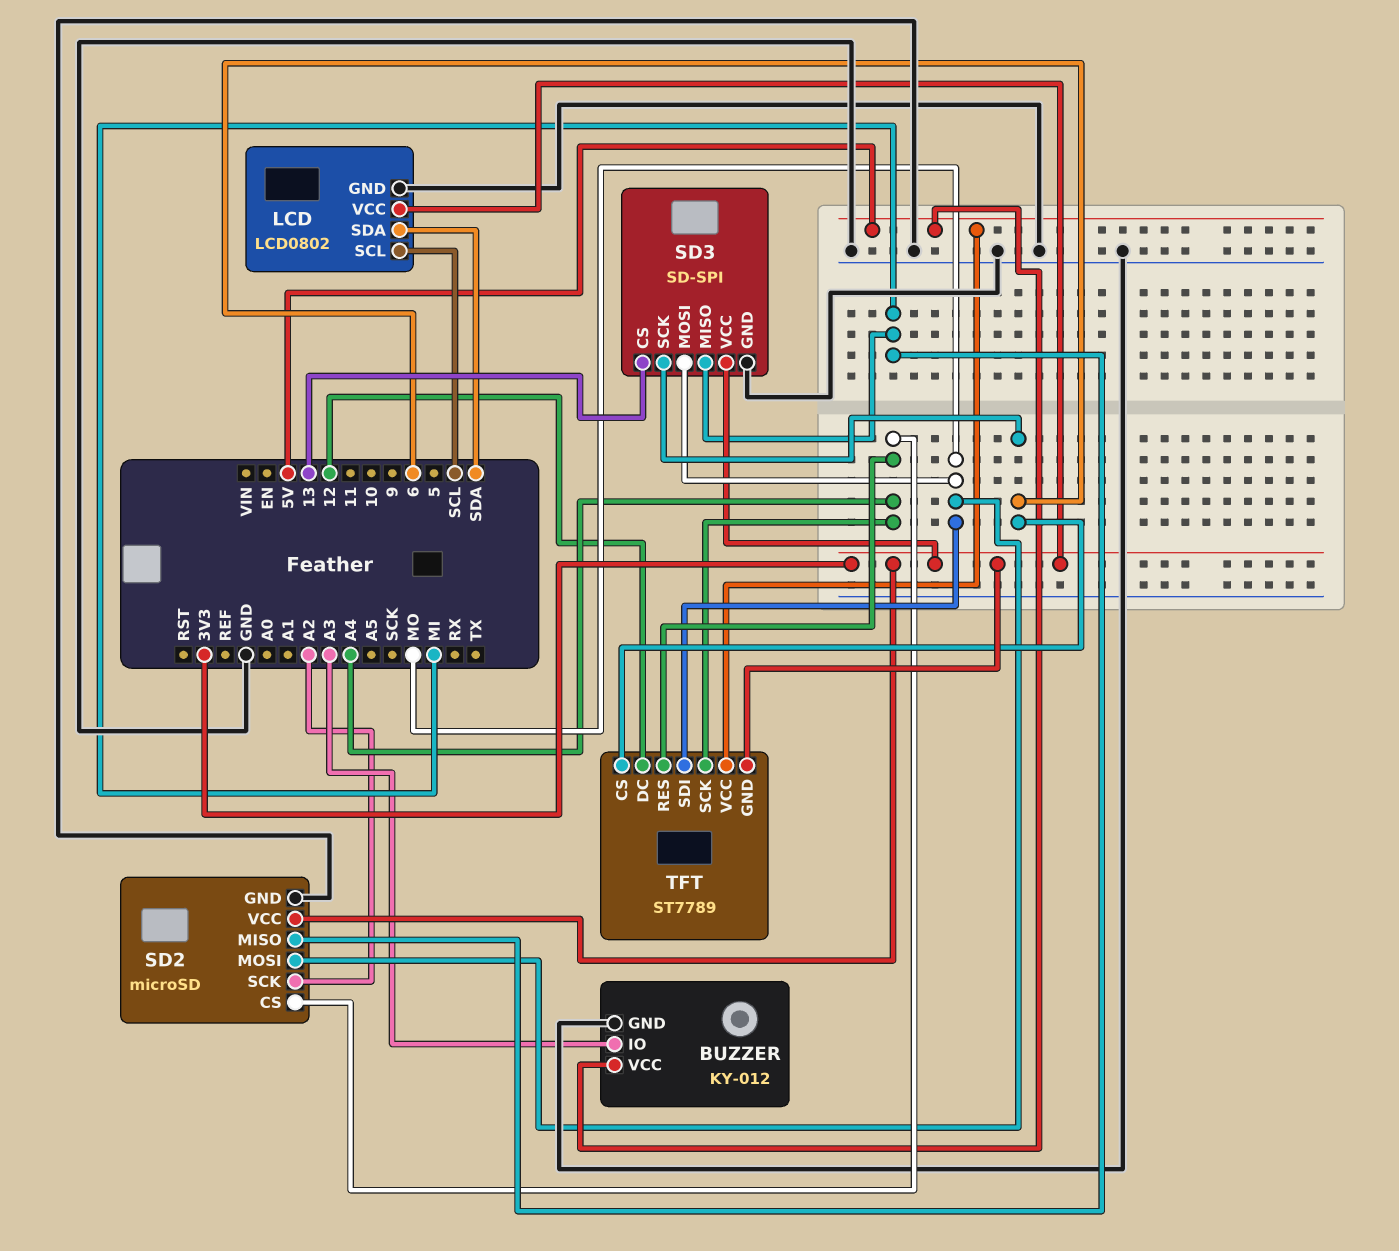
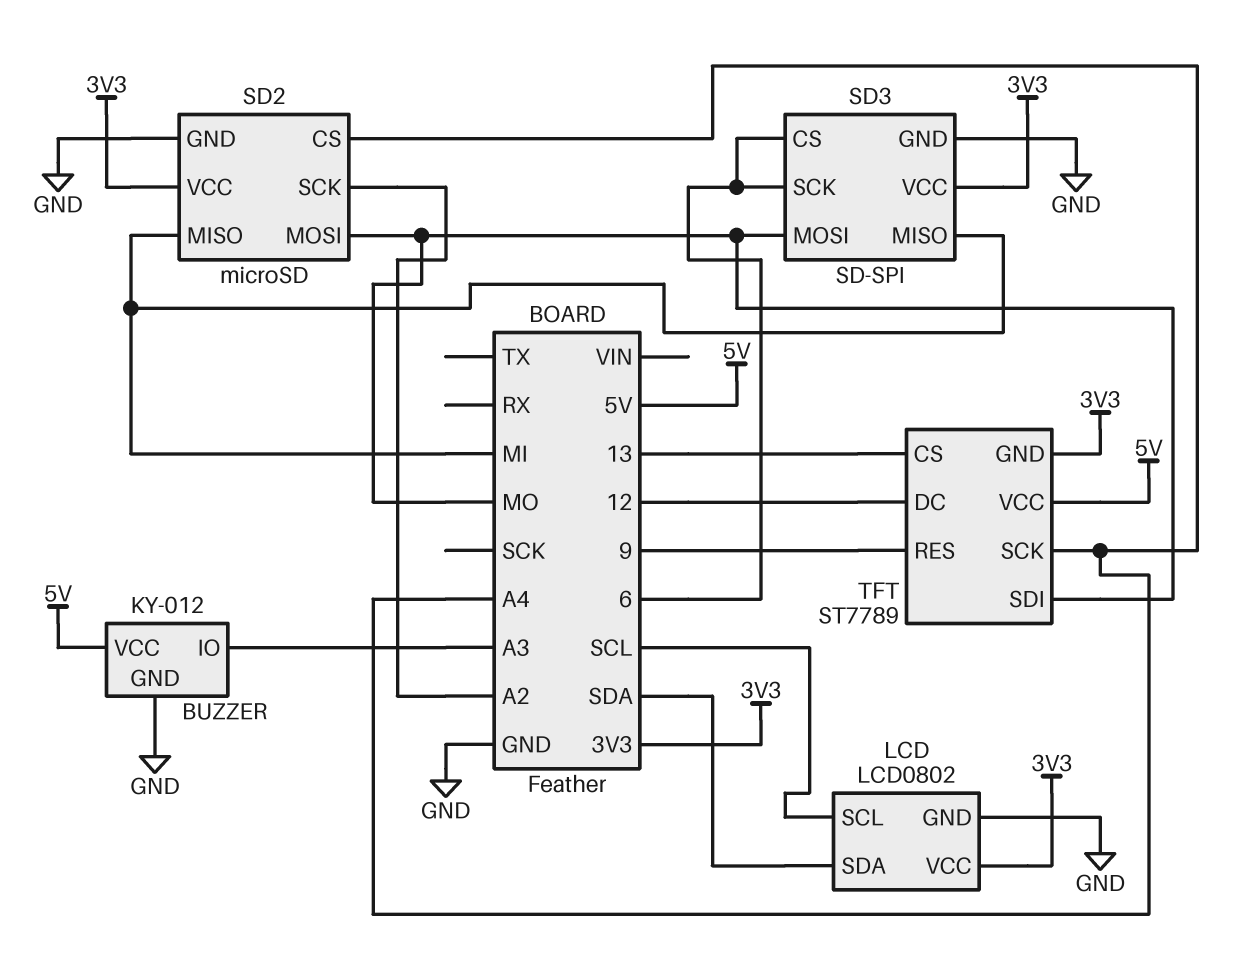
SD3 pin CS: 13 -> 6
TFT pin CS: 6 -> 13
TFT pin RES: A4 -> 9

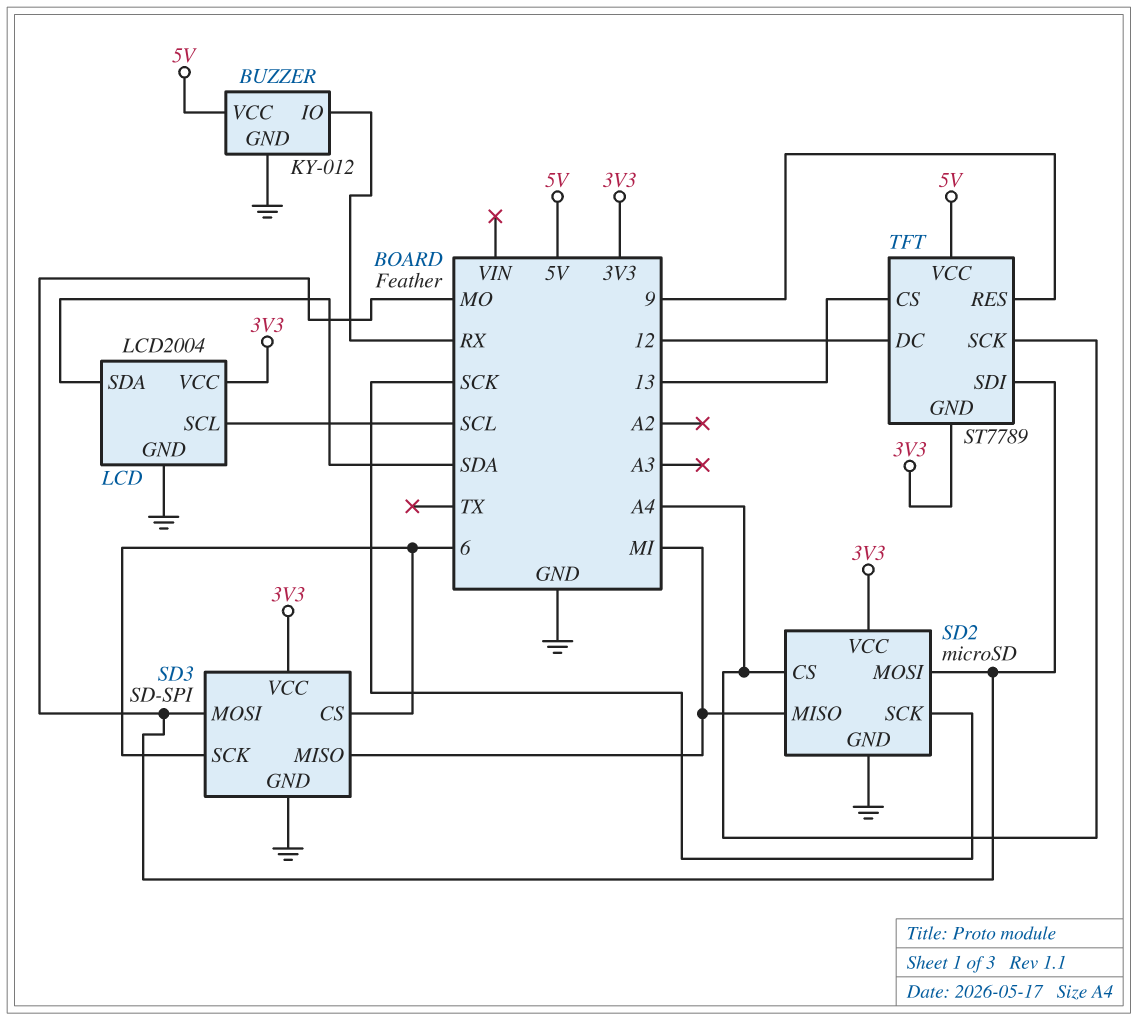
BUZZER pin IO: A3 -> RX
LCD: LCD0802 -> LCD2004
SD2 pin SCK: A2 -> SCK

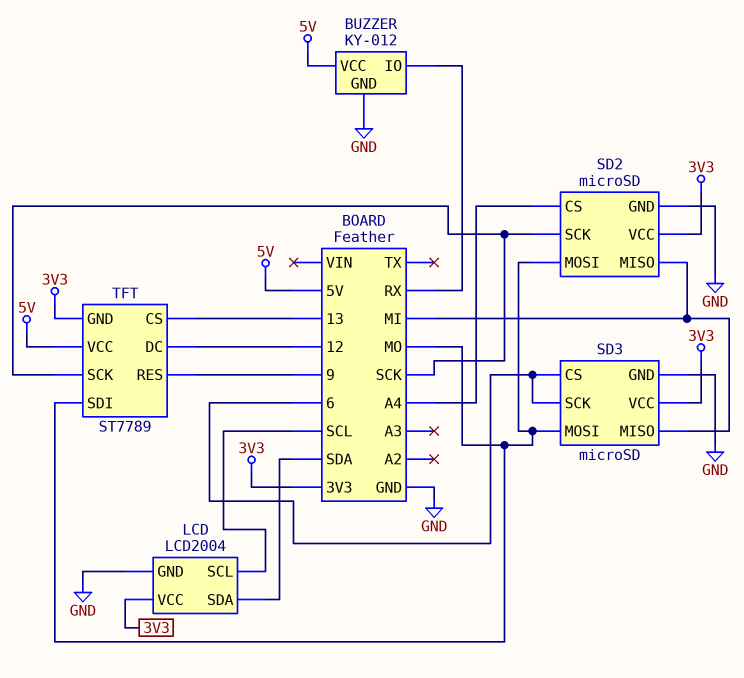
SD3: SD-SPI -> microSD
TFT pin SCK: A4 -> SCK

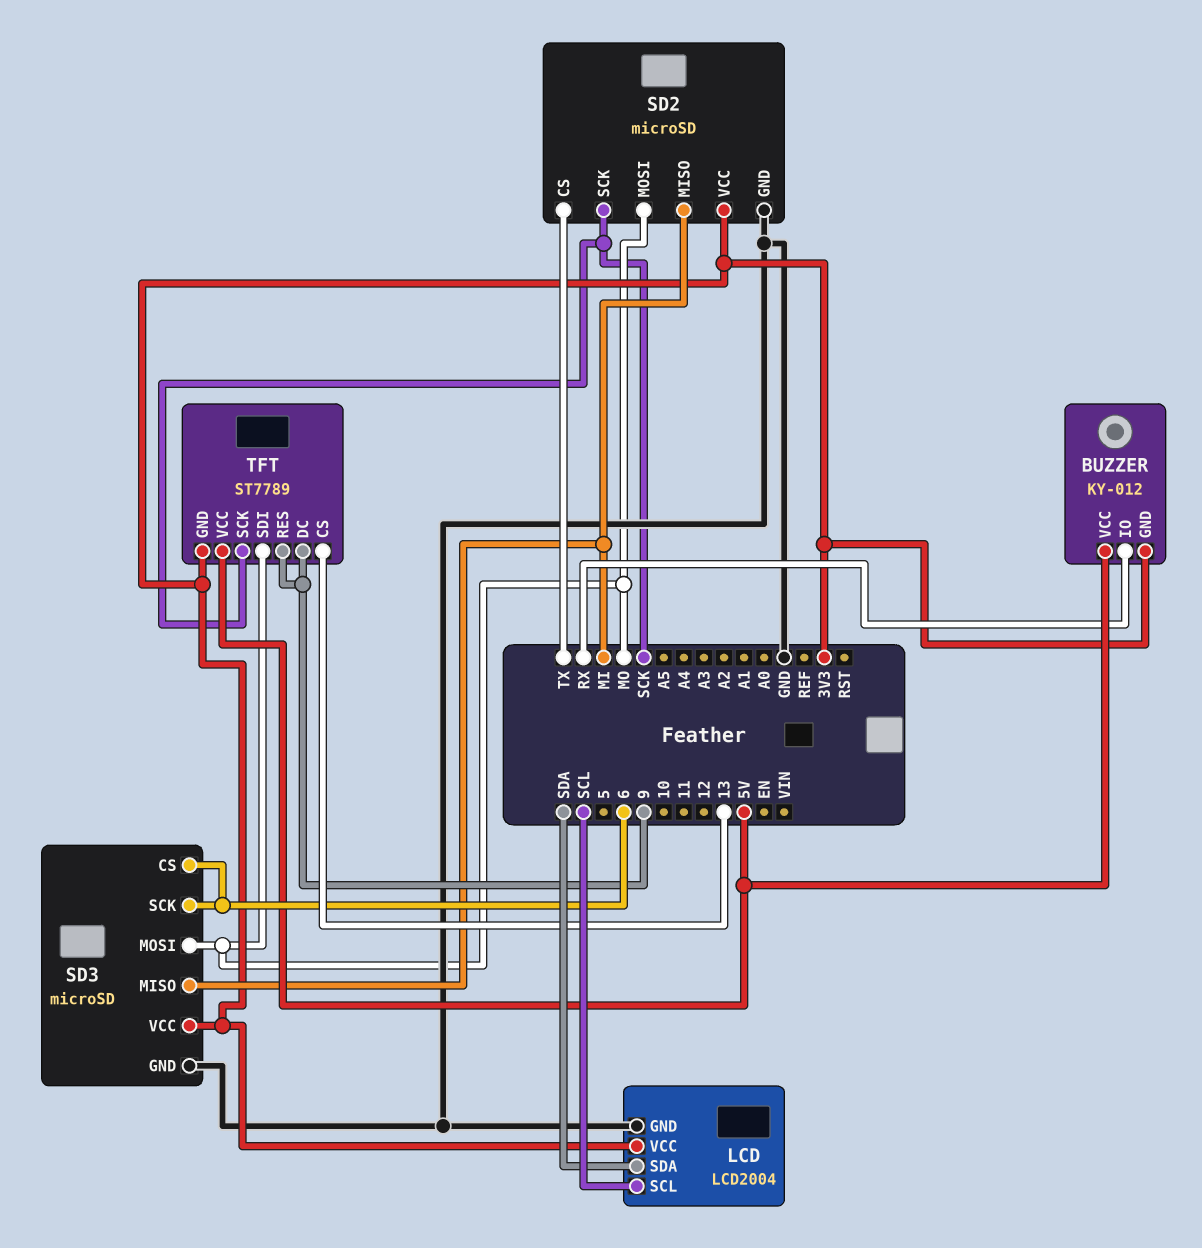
BUZZER pin GND: GND -> 3V3
SD2 pin CS: A4 -> TX
TFT pin DC: 12 -> 9

